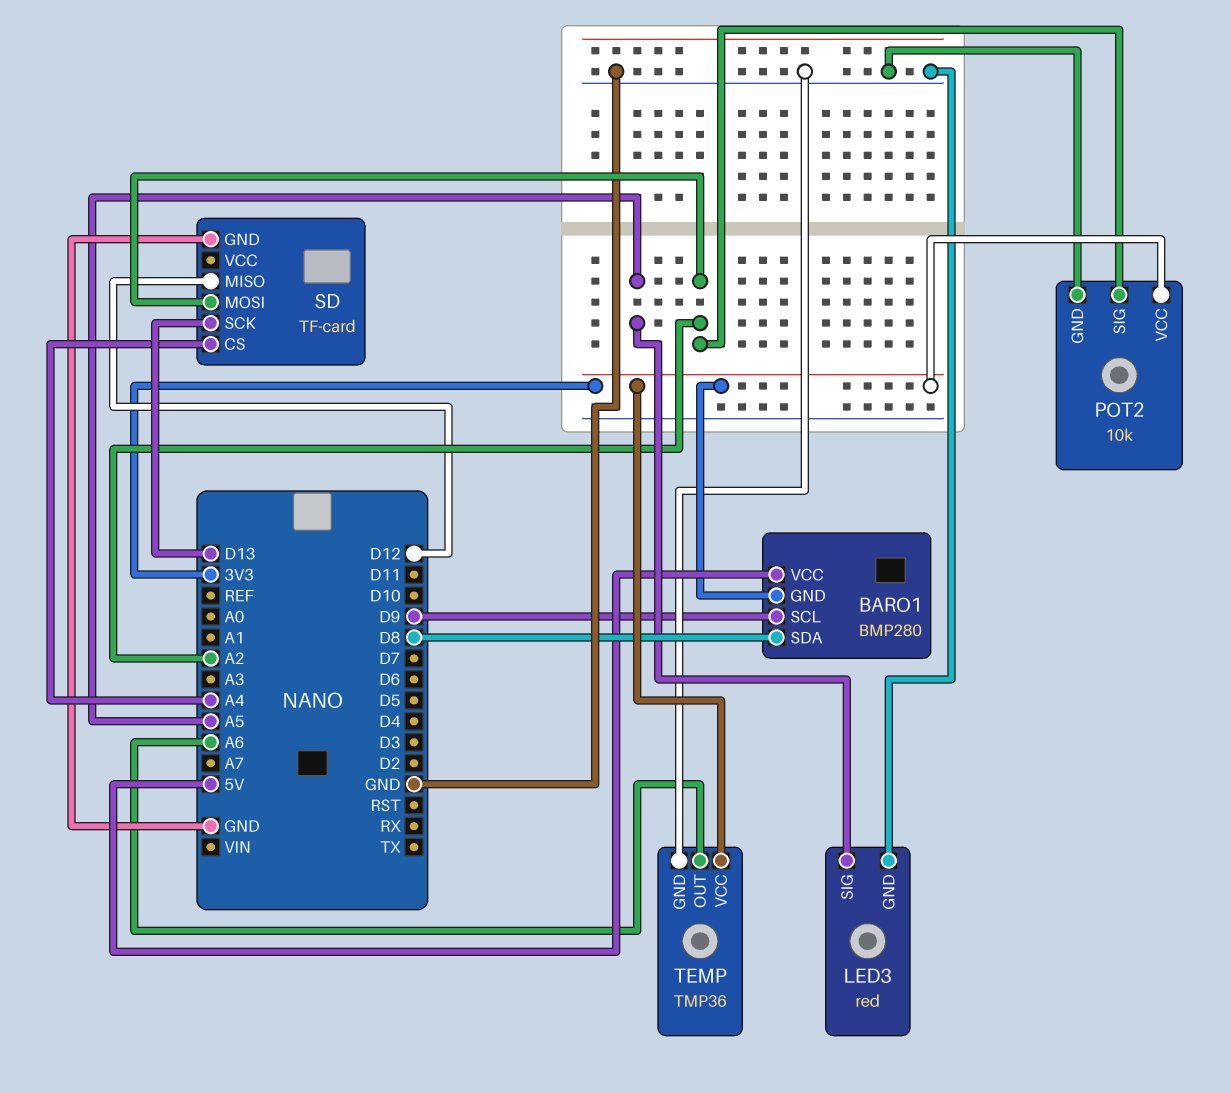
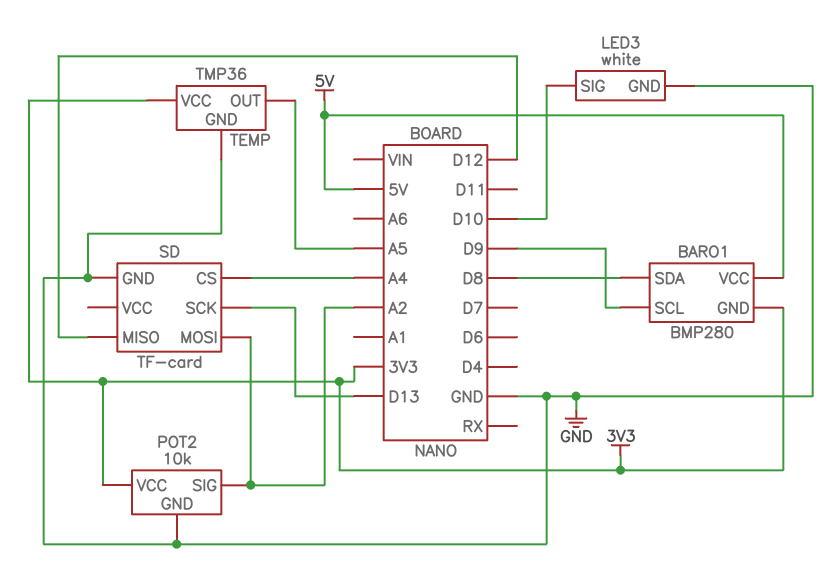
LED3: red -> white
LED3 pin SIG: A5 -> D10
TEMP pin OUT: A6 -> A5

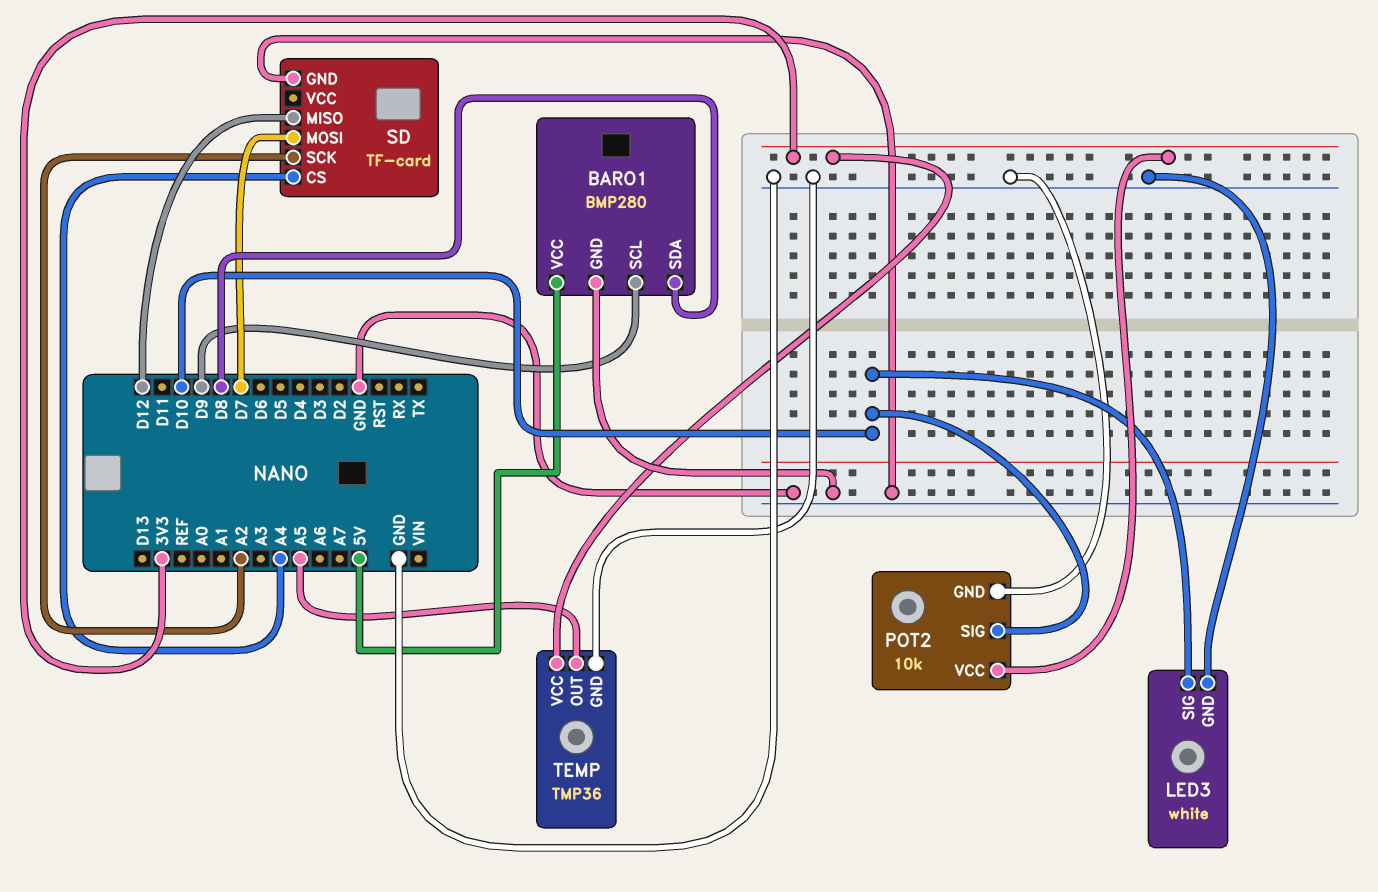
BARO1 pin GND: 3V3 -> GND
POT2 pin SIG: A2 -> D10
SD pin MOSI: A2 -> D7
SD pin SCK: D13 -> A2

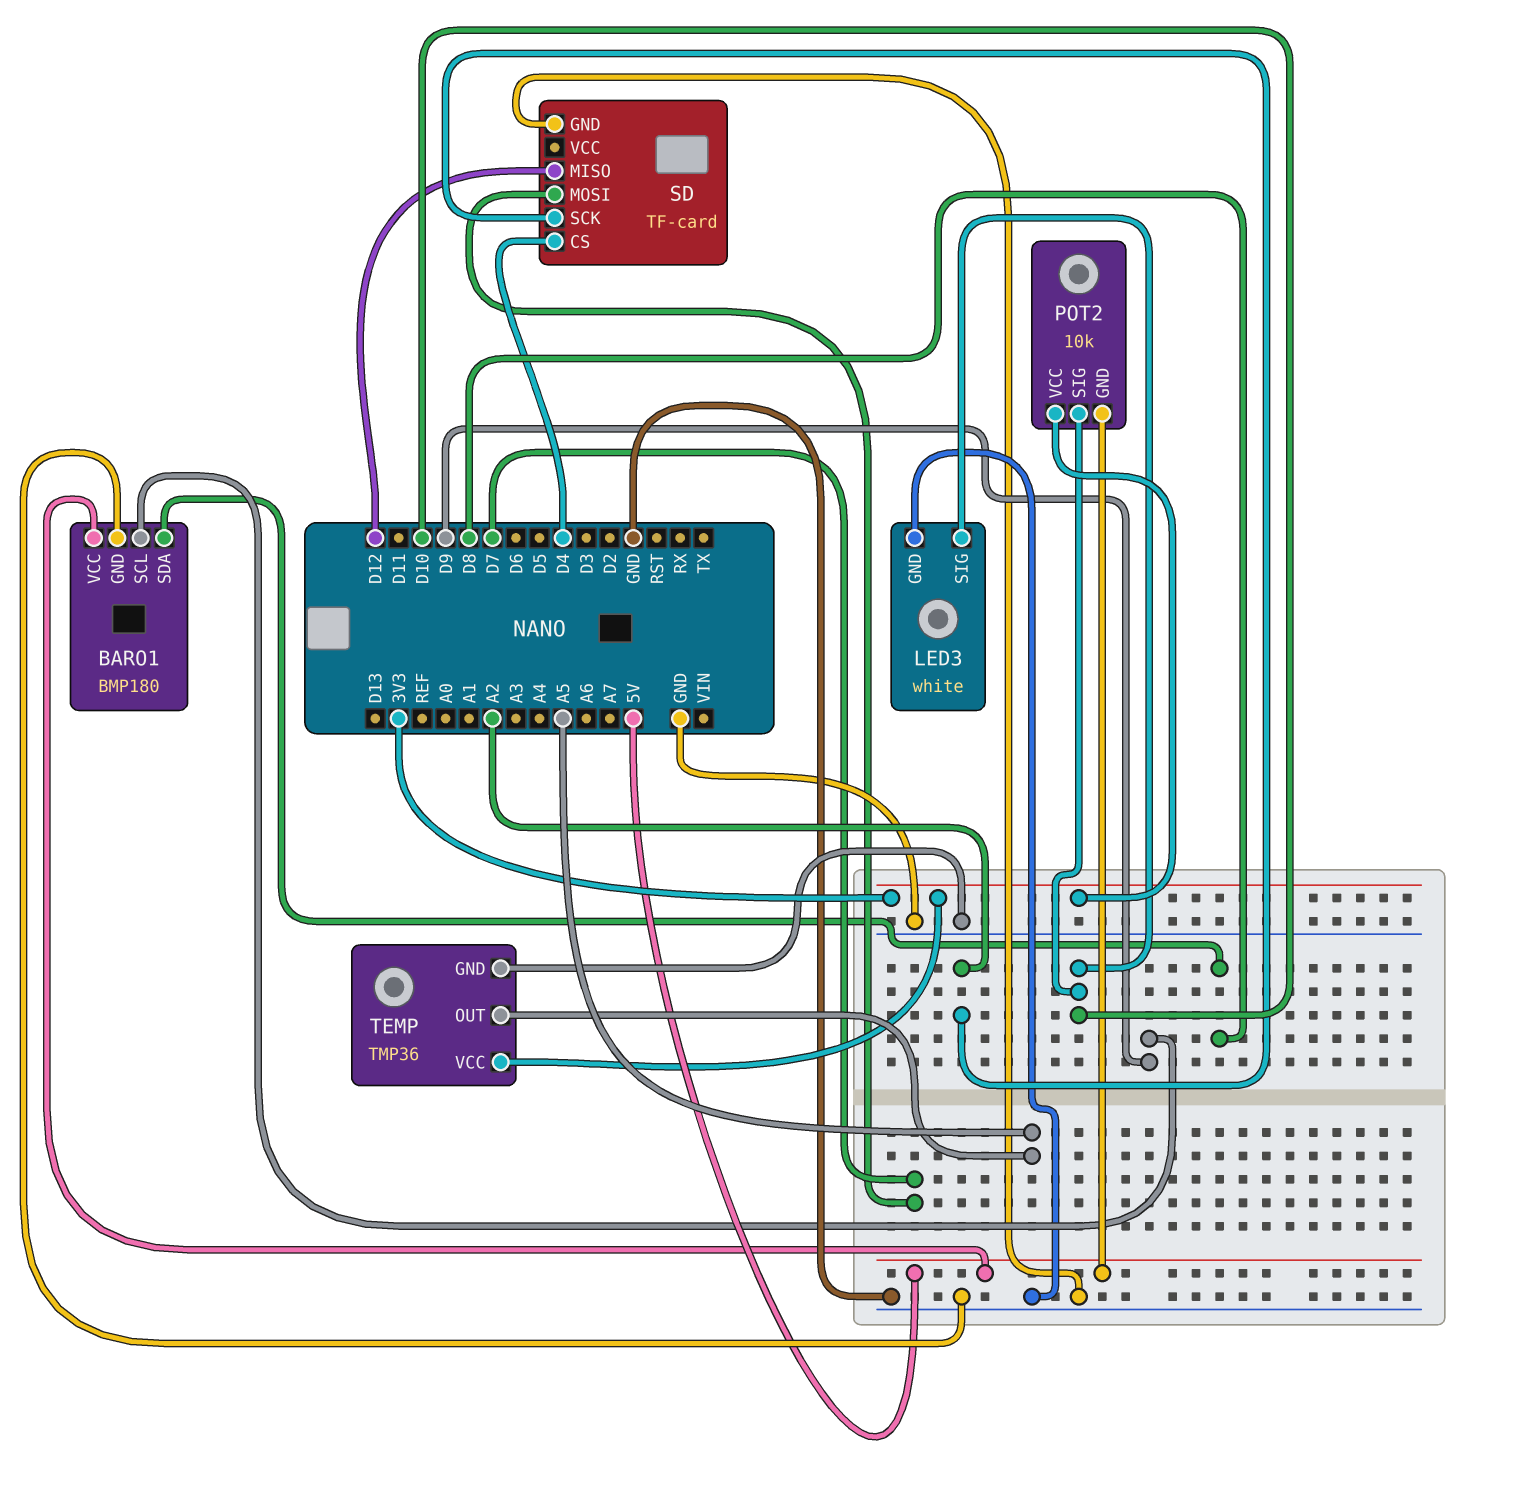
BARO1: BMP280 -> BMP180
POT2 pin GND: GND -> 5V
SD pin CS: A4 -> D4

